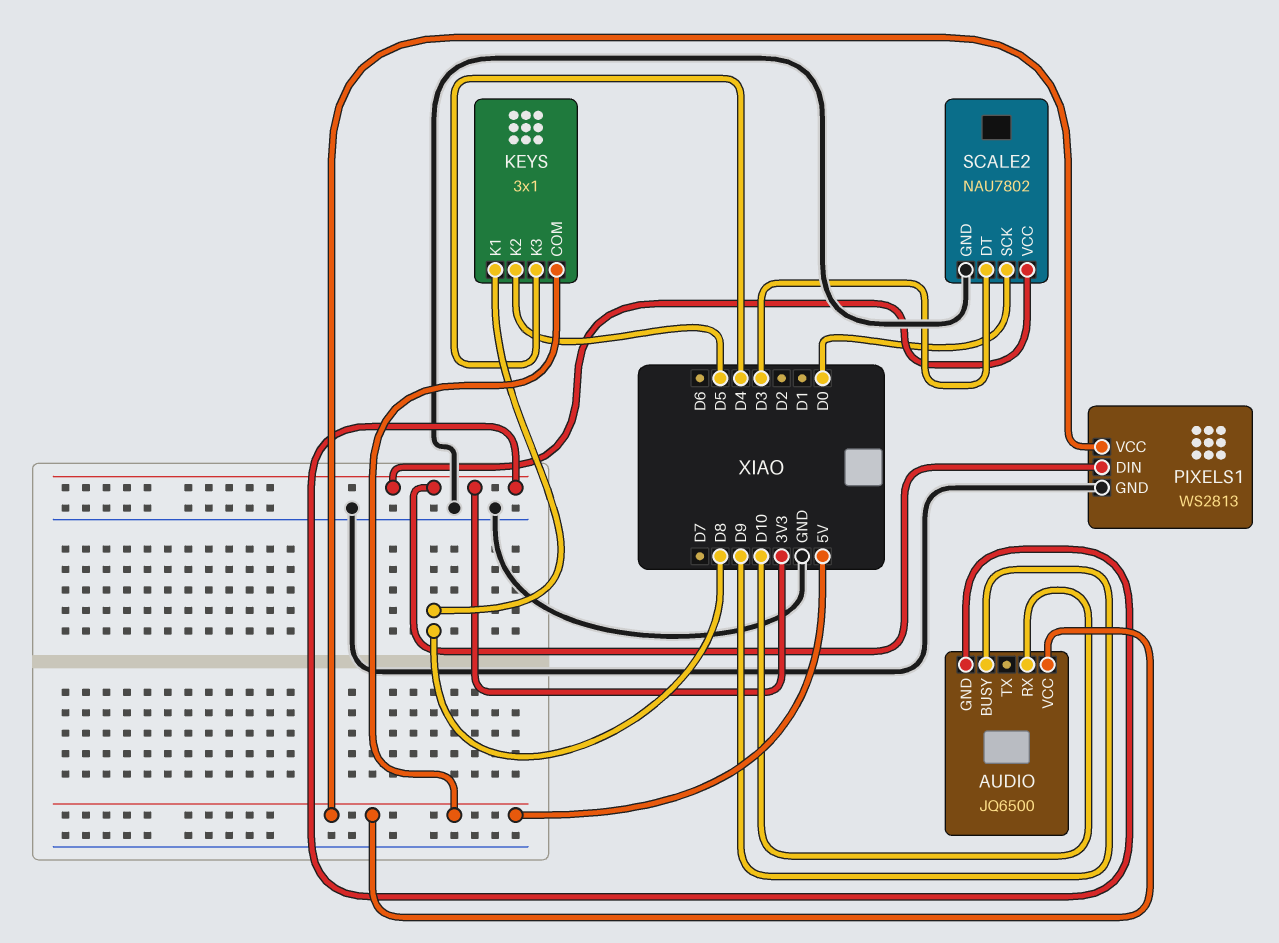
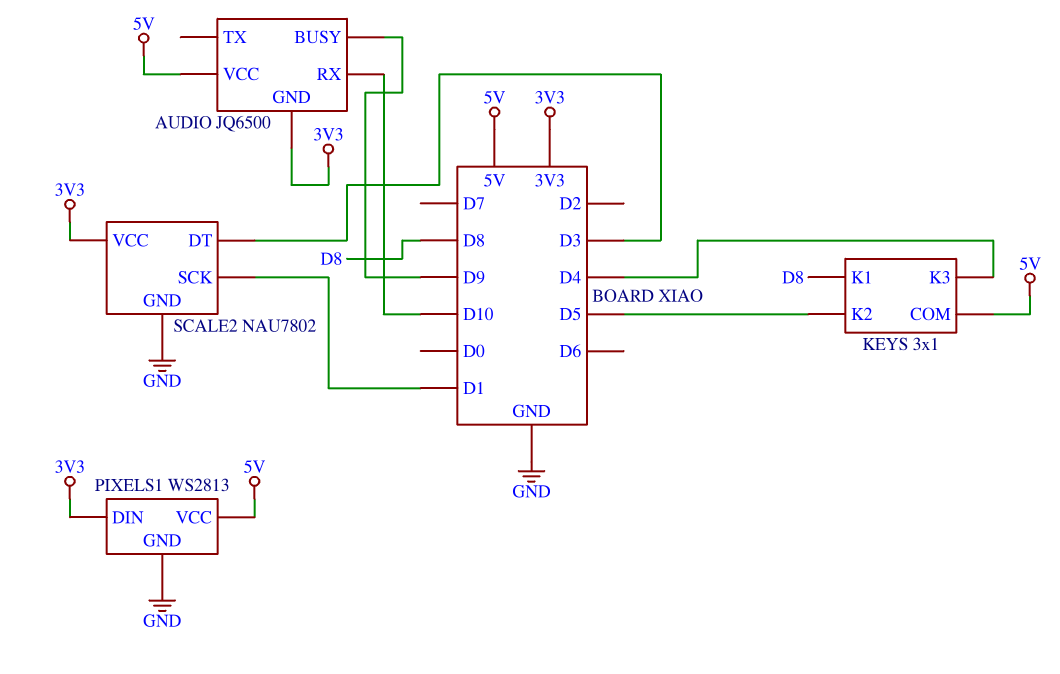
SCALE2 pin SCK: D0 -> D1

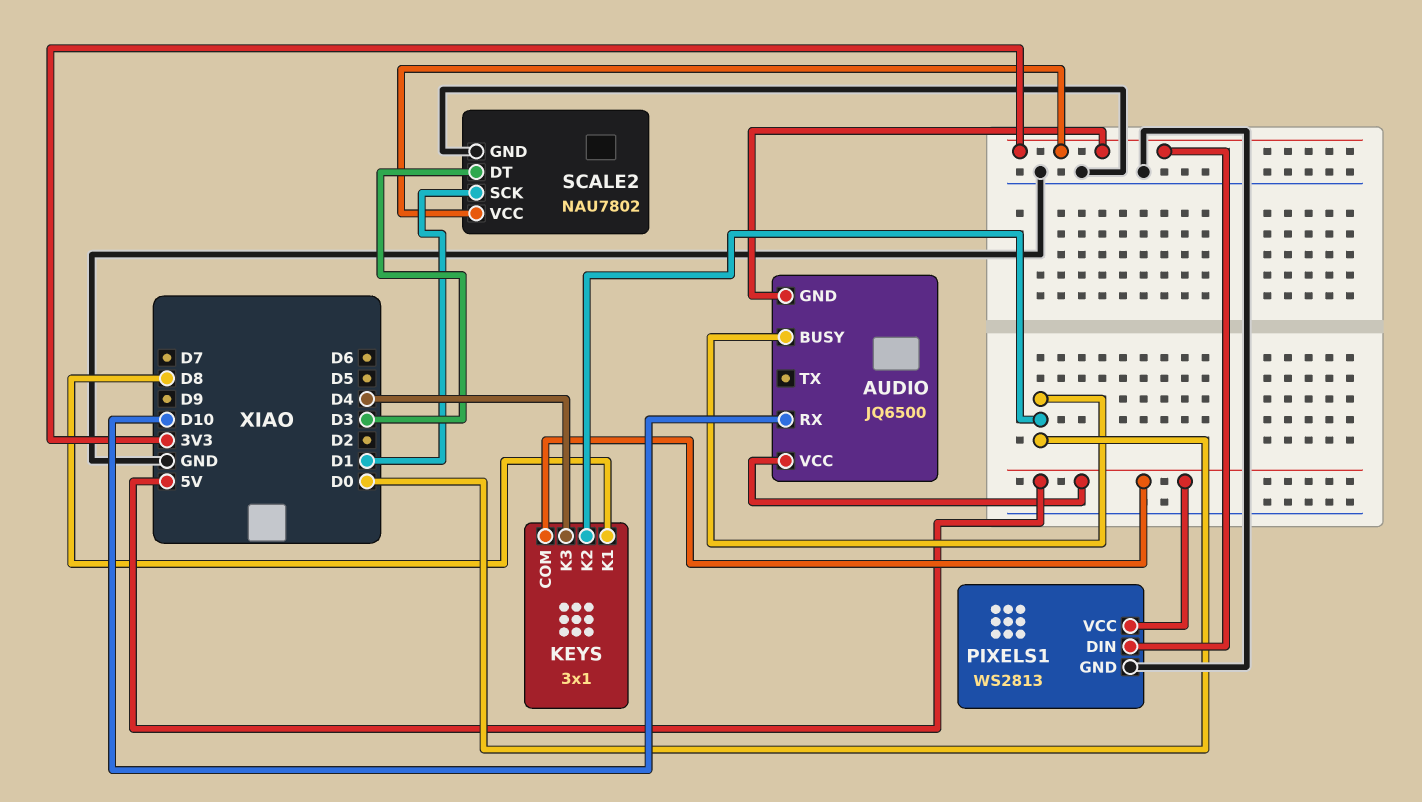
AUDIO pin BUSY: D9 -> D0
KEYS pin K2: D5 -> D0

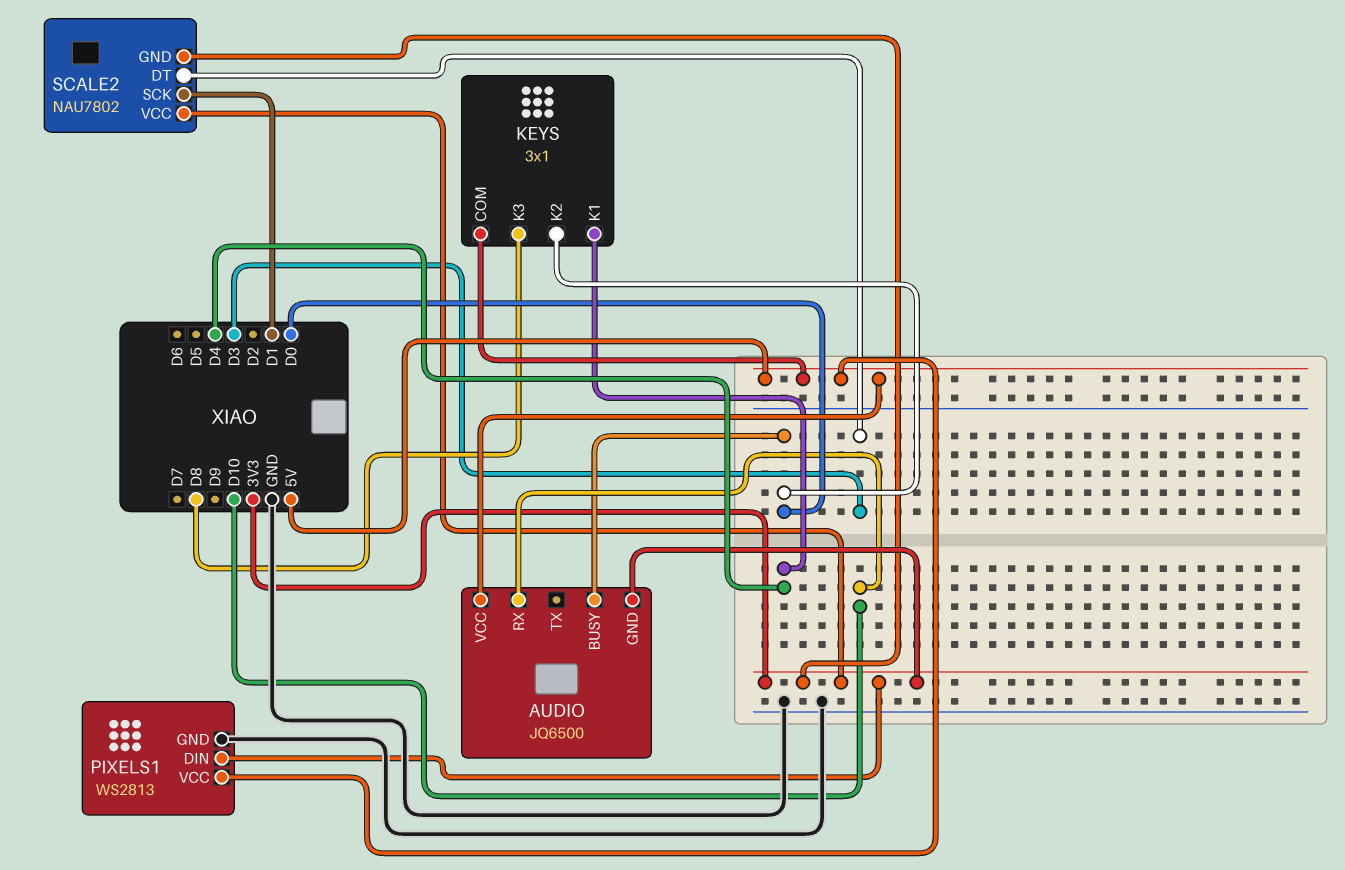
KEYS pin K1: D8 -> D4
KEYS pin K3: D4 -> D8
SCALE2 pin GND: GND -> 3V3

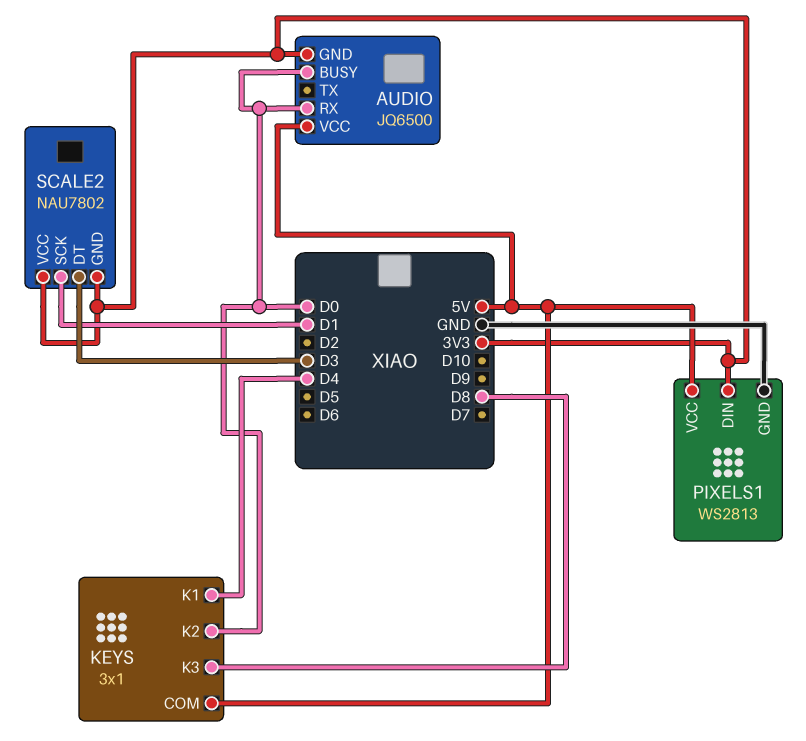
AUDIO pin RX: D10 -> D0

